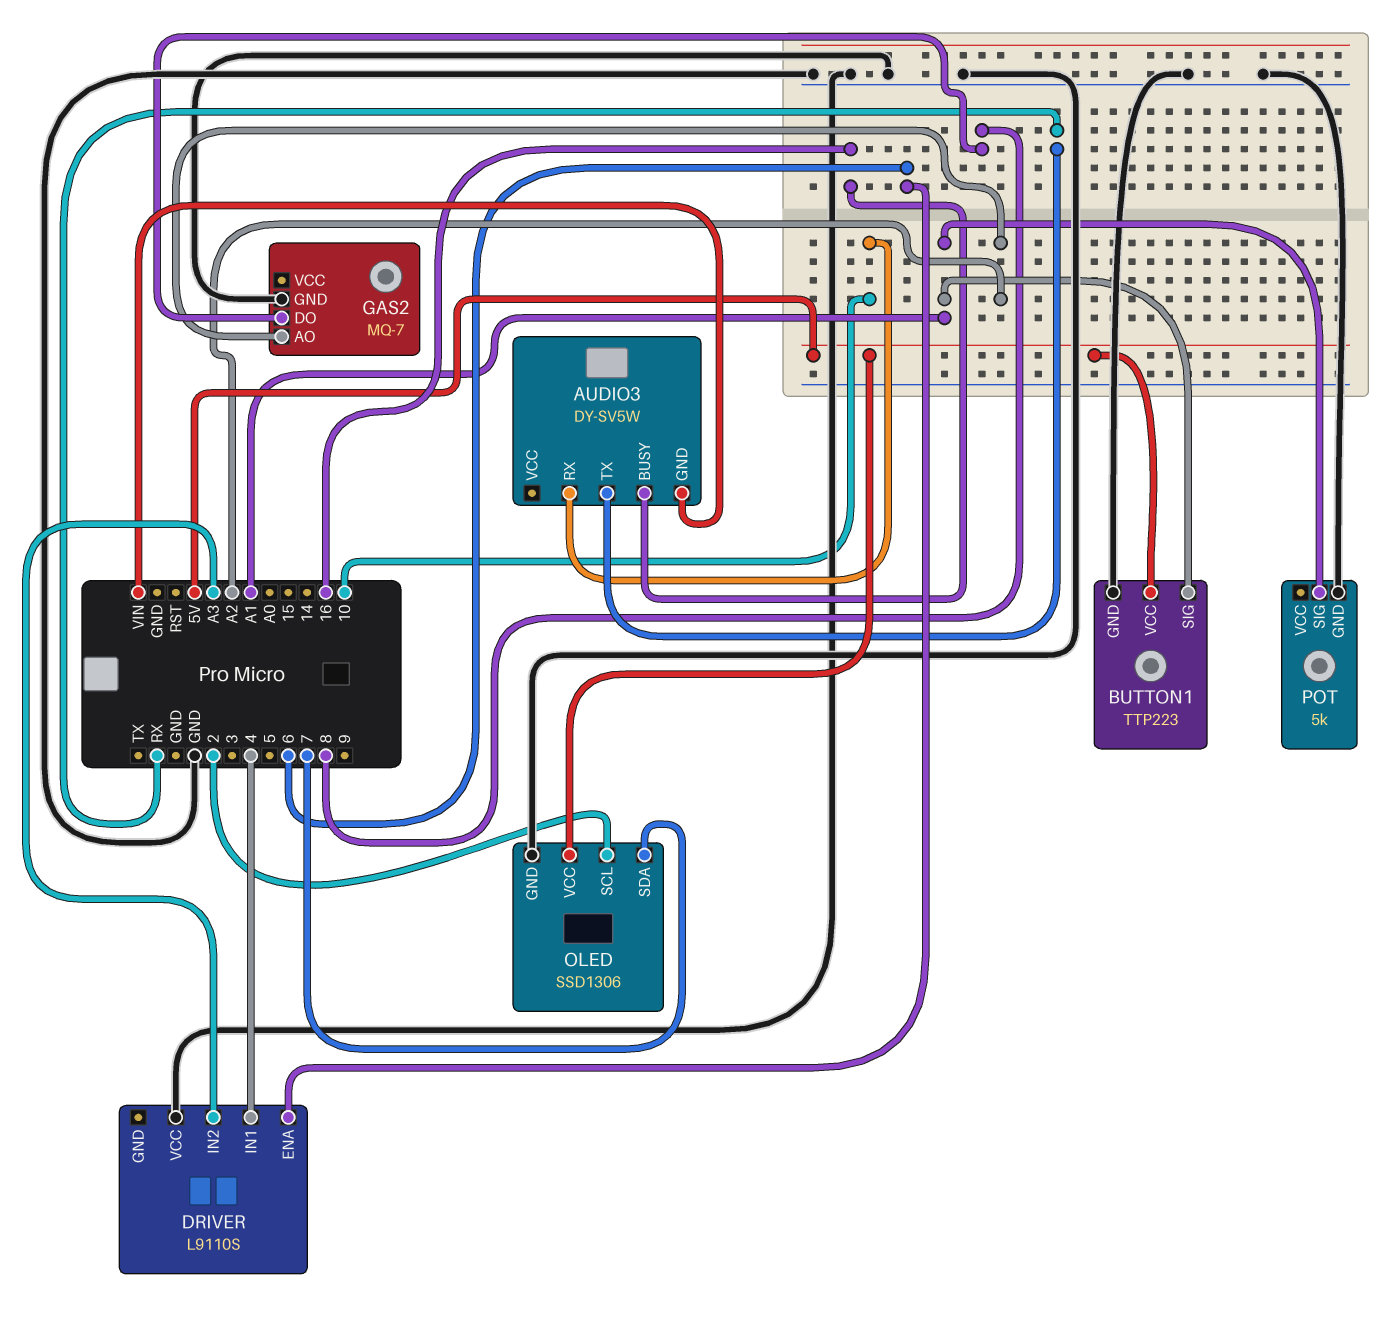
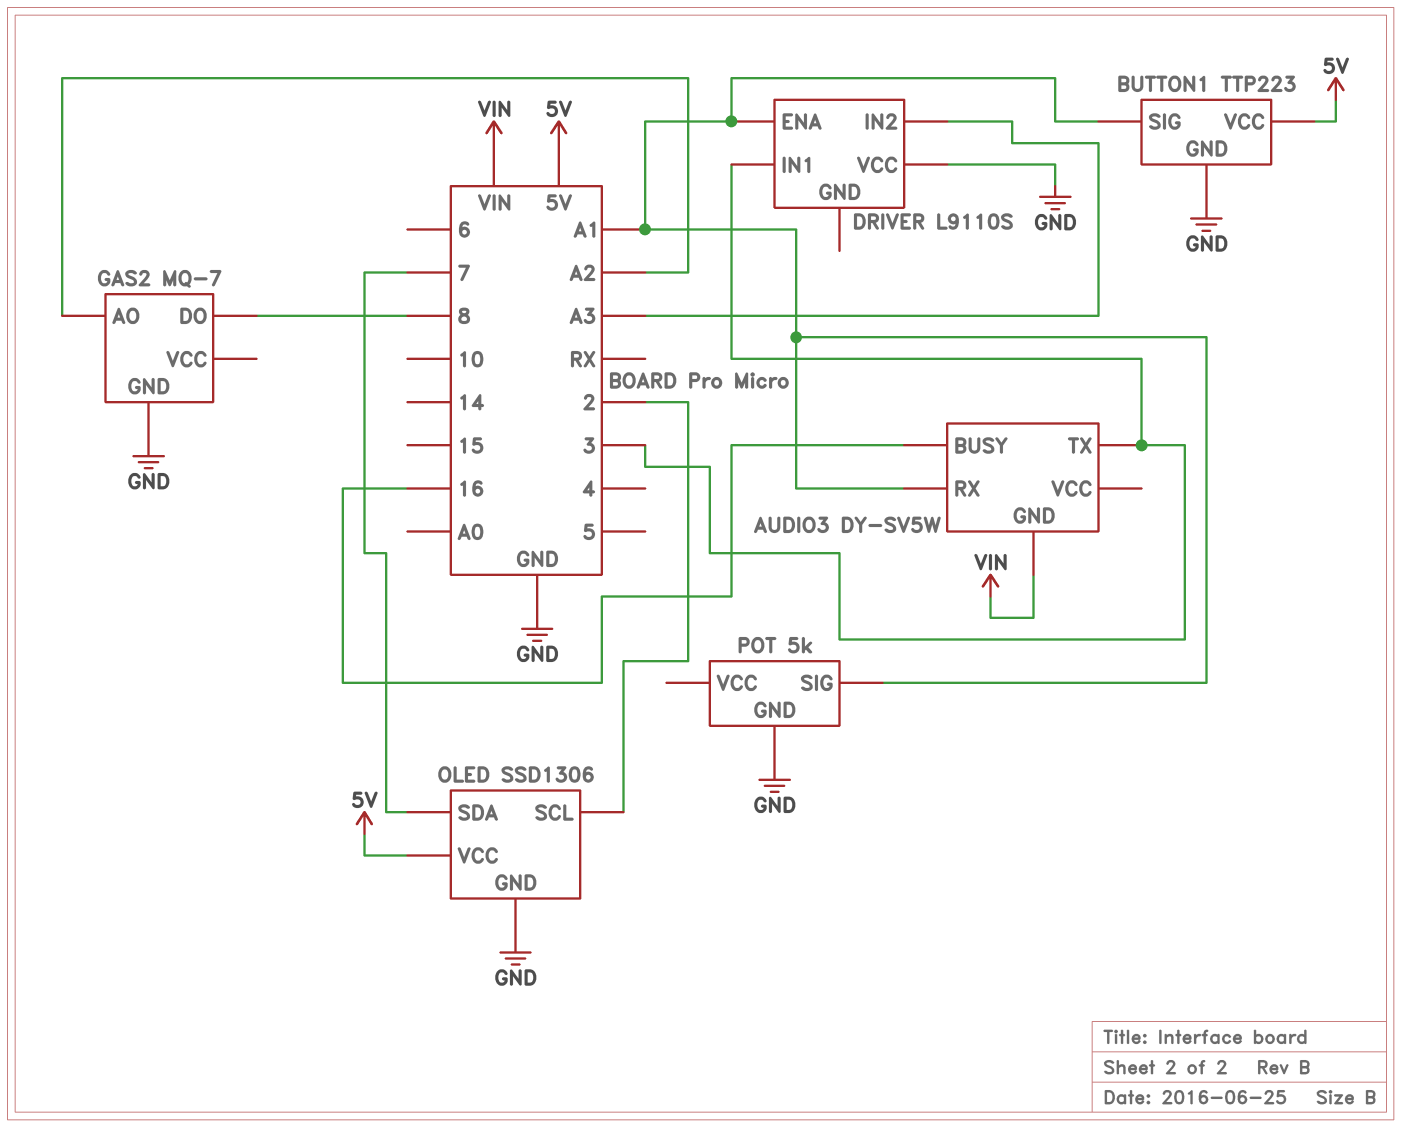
AUDIO3 pin RX: 10 -> A1
AUDIO3 pin TX: RX -> 3
DRIVER pin ENA: 6 -> A1
DRIVER pin IN1: 4 -> 3

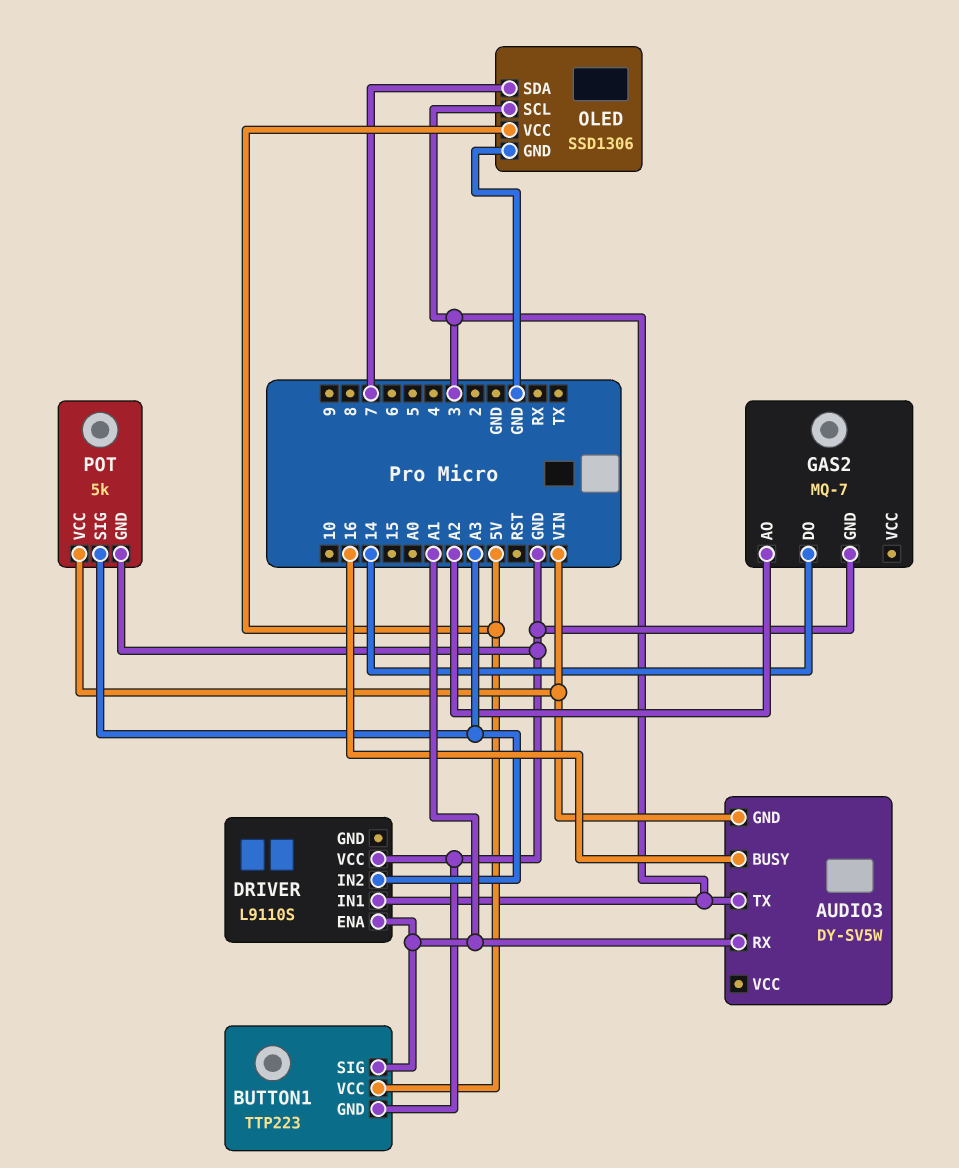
GAS2 pin DO: 8 -> 14
OLED pin SCL: 2 -> 3
POT pin SIG: A1 -> A3
POT pin VCC: none -> VIN

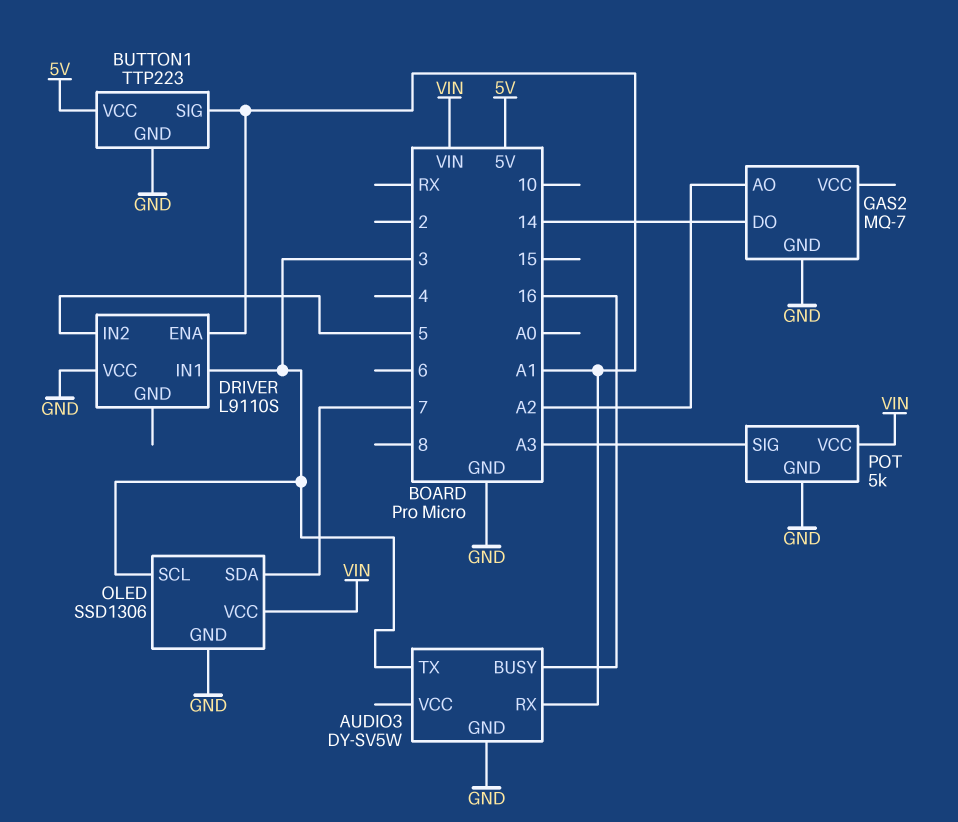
AUDIO3 pin GND: VIN -> GND
DRIVER pin IN2: A3 -> 5
OLED pin VCC: 5V -> VIN

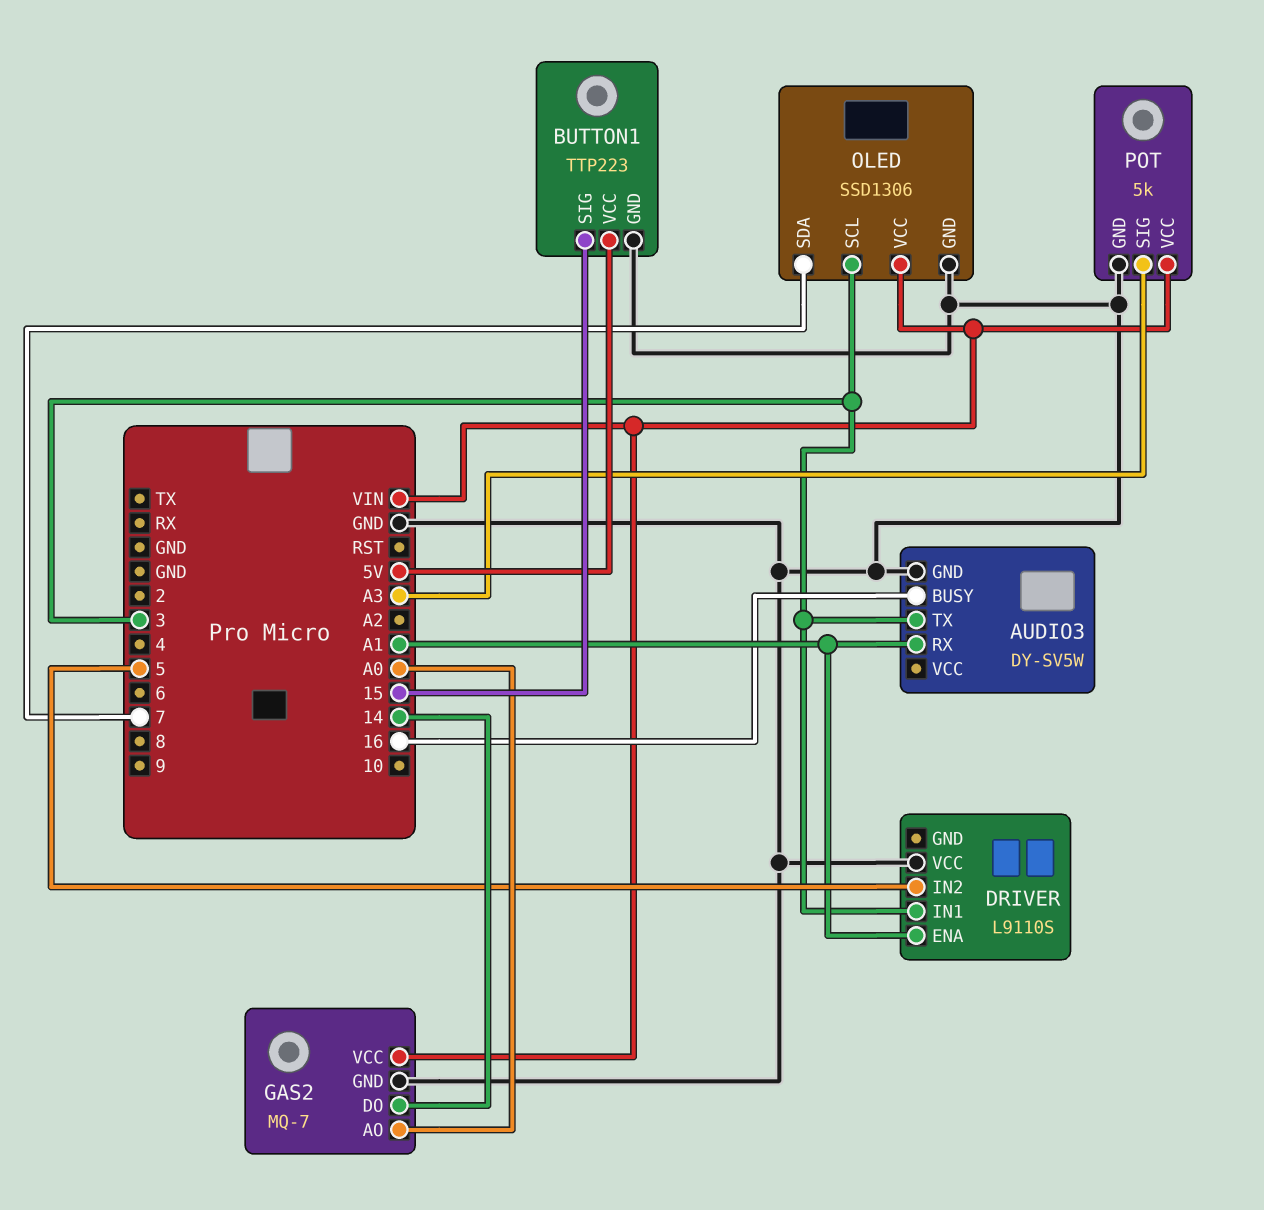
BUTTON1 pin SIG: A1 -> 15
GAS2 pin AO: A2 -> A0
GAS2 pin VCC: none -> VIN

